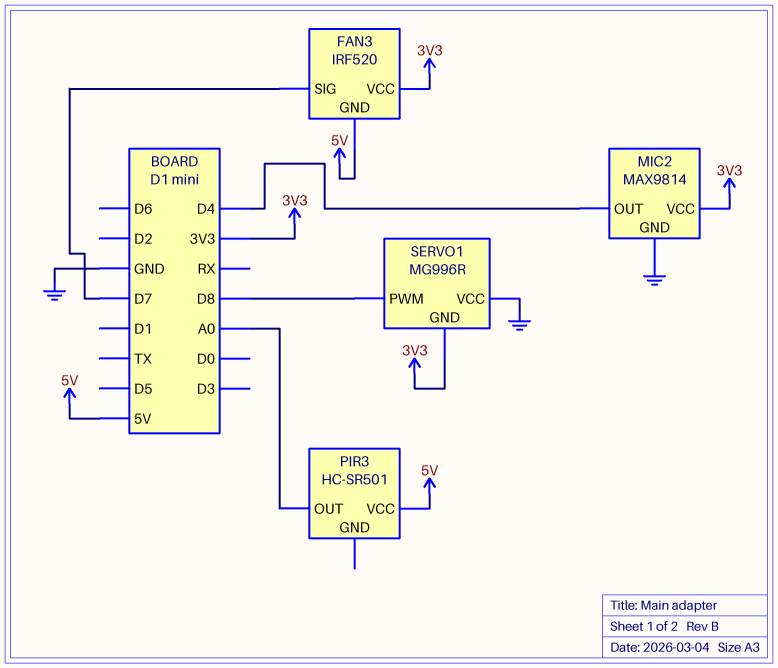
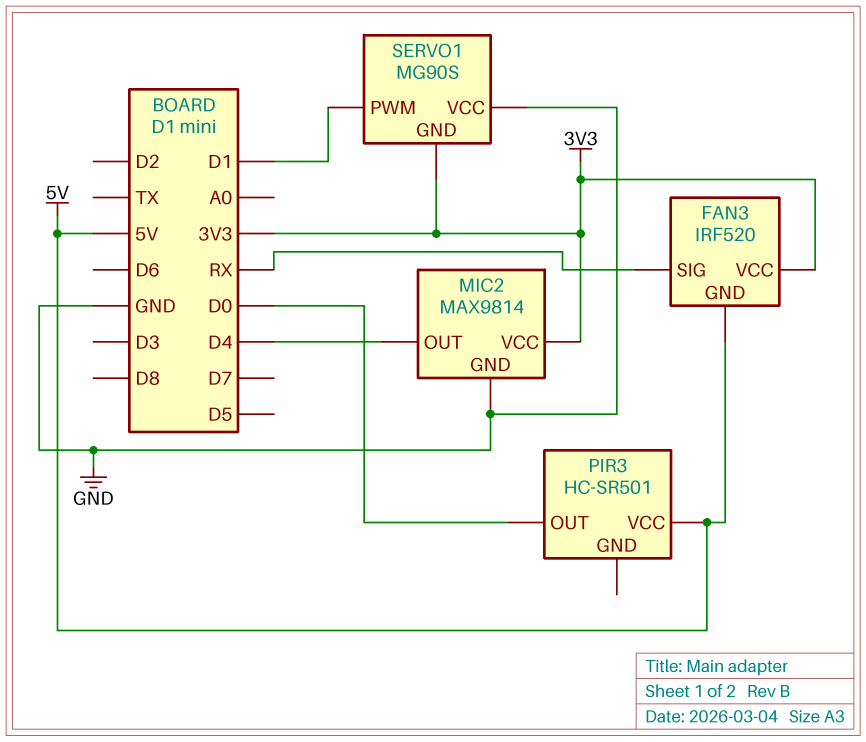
FAN3 pin SIG: D7 -> RX
PIR3 pin OUT: A0 -> D0
SERVO1: MG996R -> MG90S
SERVO1 pin PWM: D8 -> D1

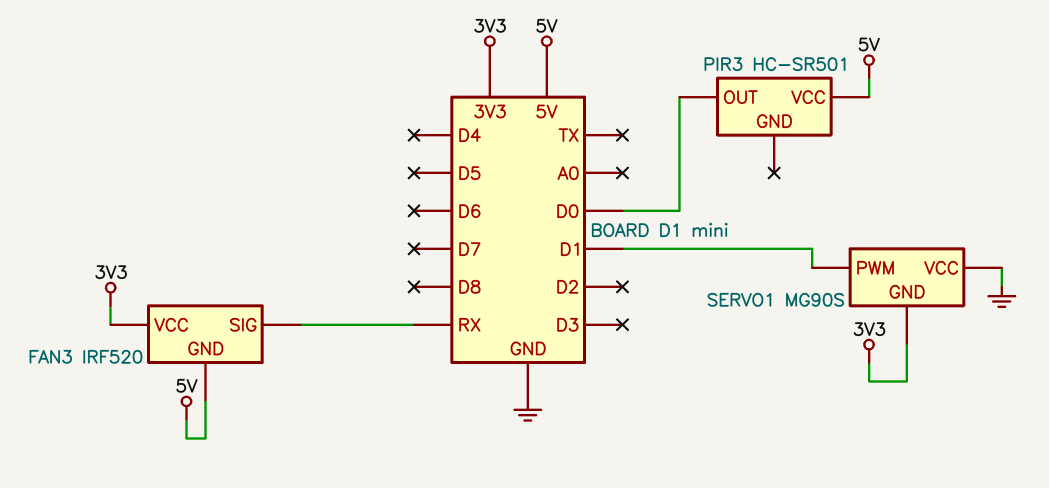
MIC2: MAX9814 -> none
MIC2 pin GND: GND -> none
MIC2 pin OUT: D4 -> none
MIC2 pin VCC: 3V3 -> none

